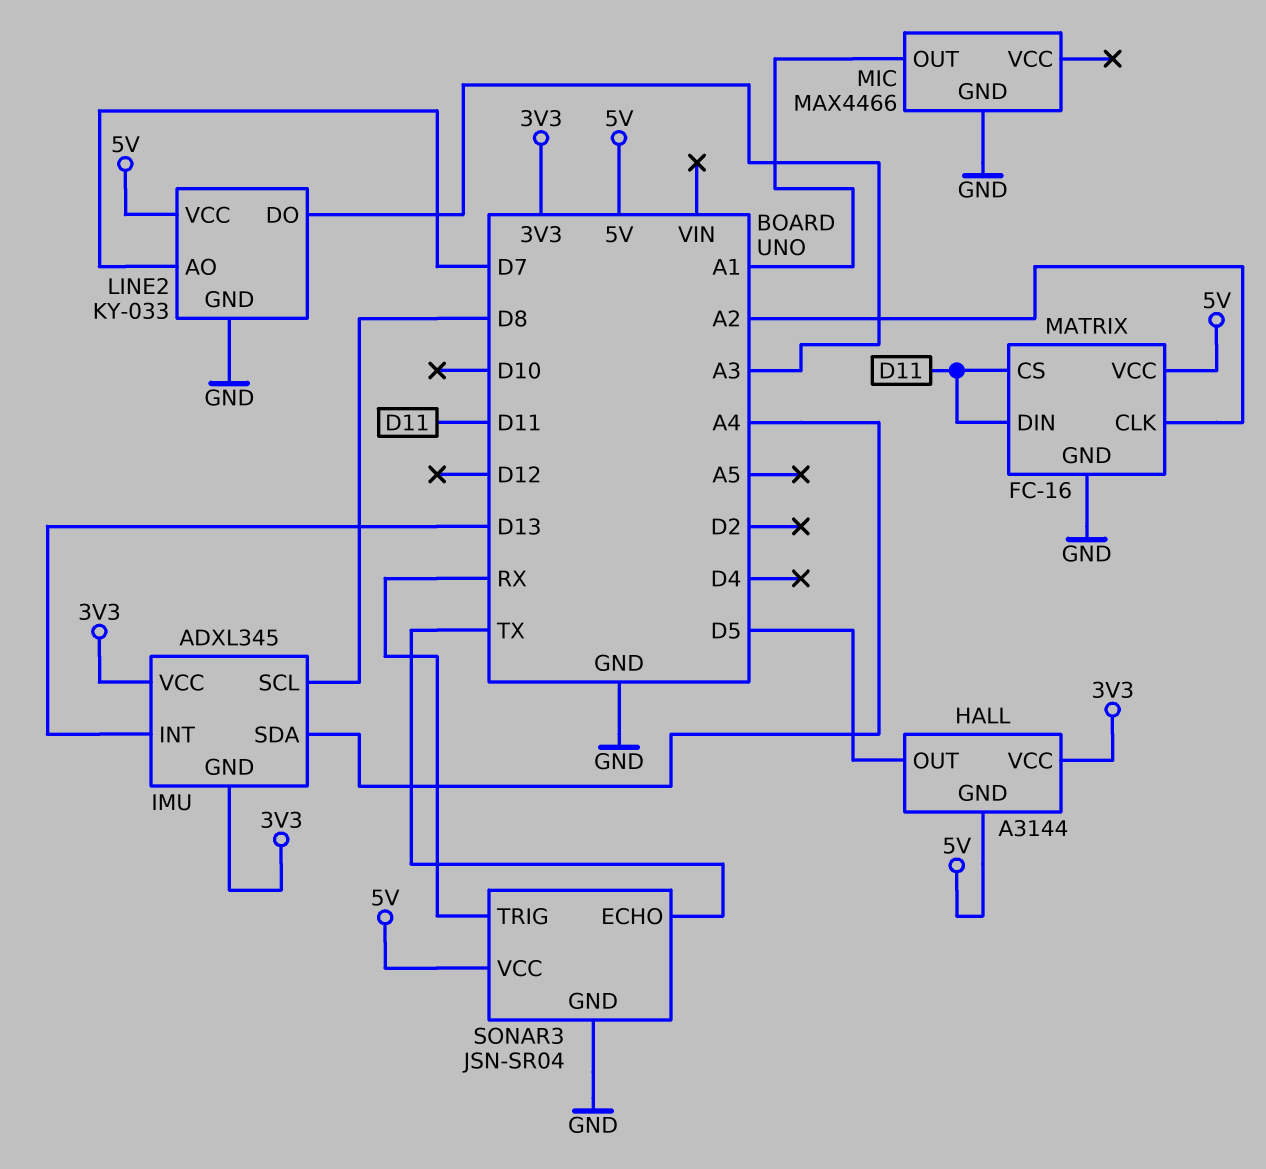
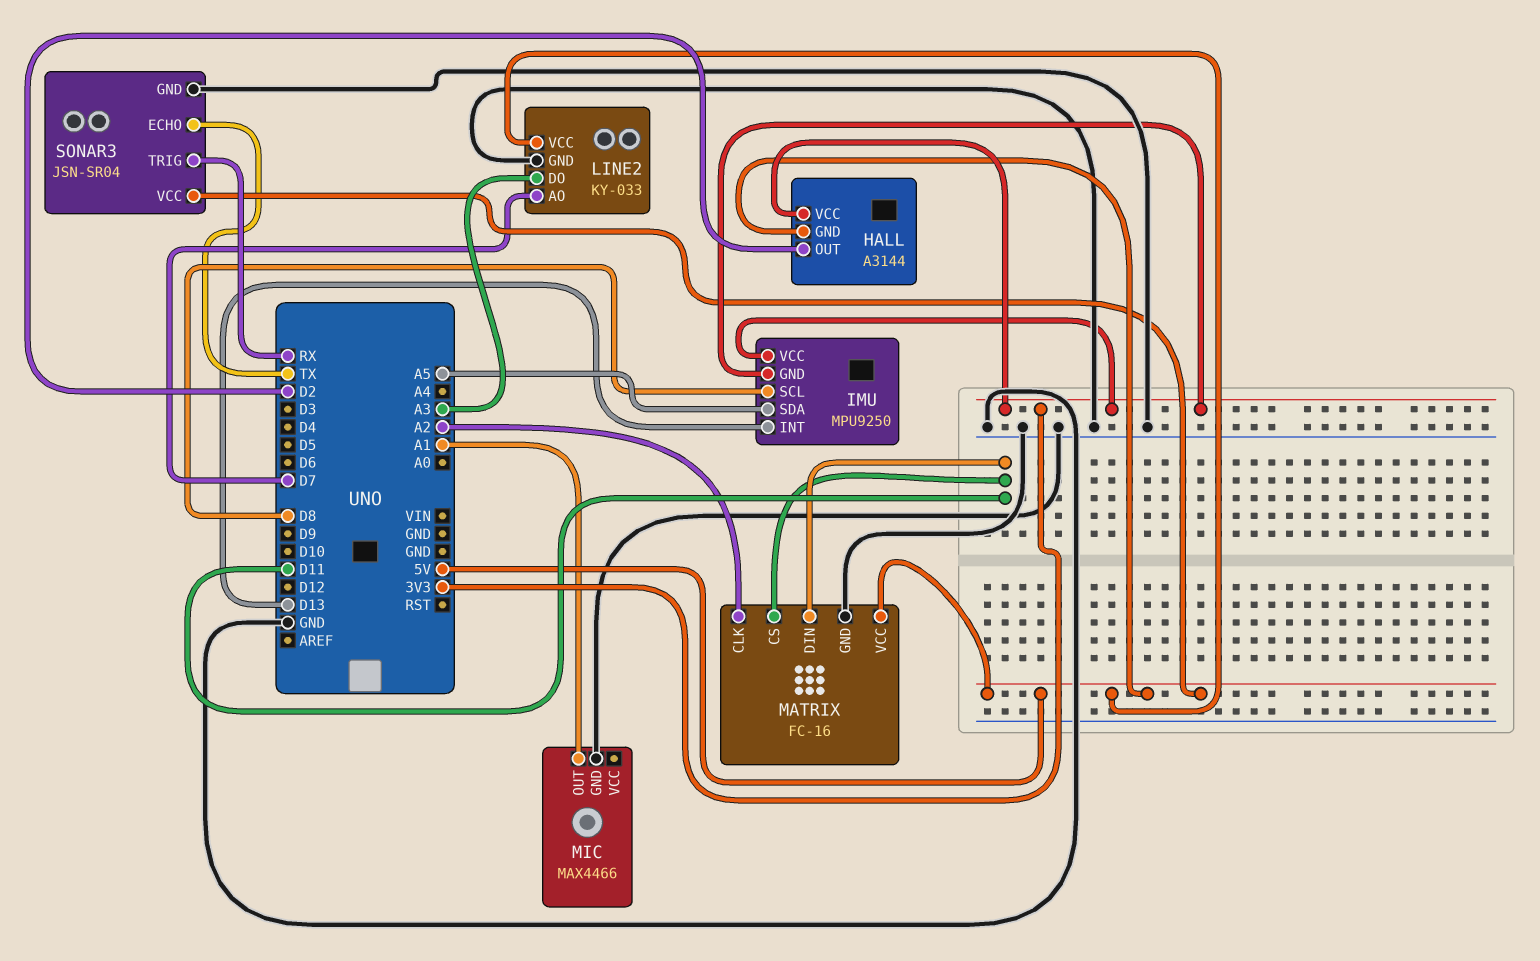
HALL pin OUT: D5 -> D2
IMU: ADXL345 -> MPU9250
IMU pin SDA: A4 -> A5

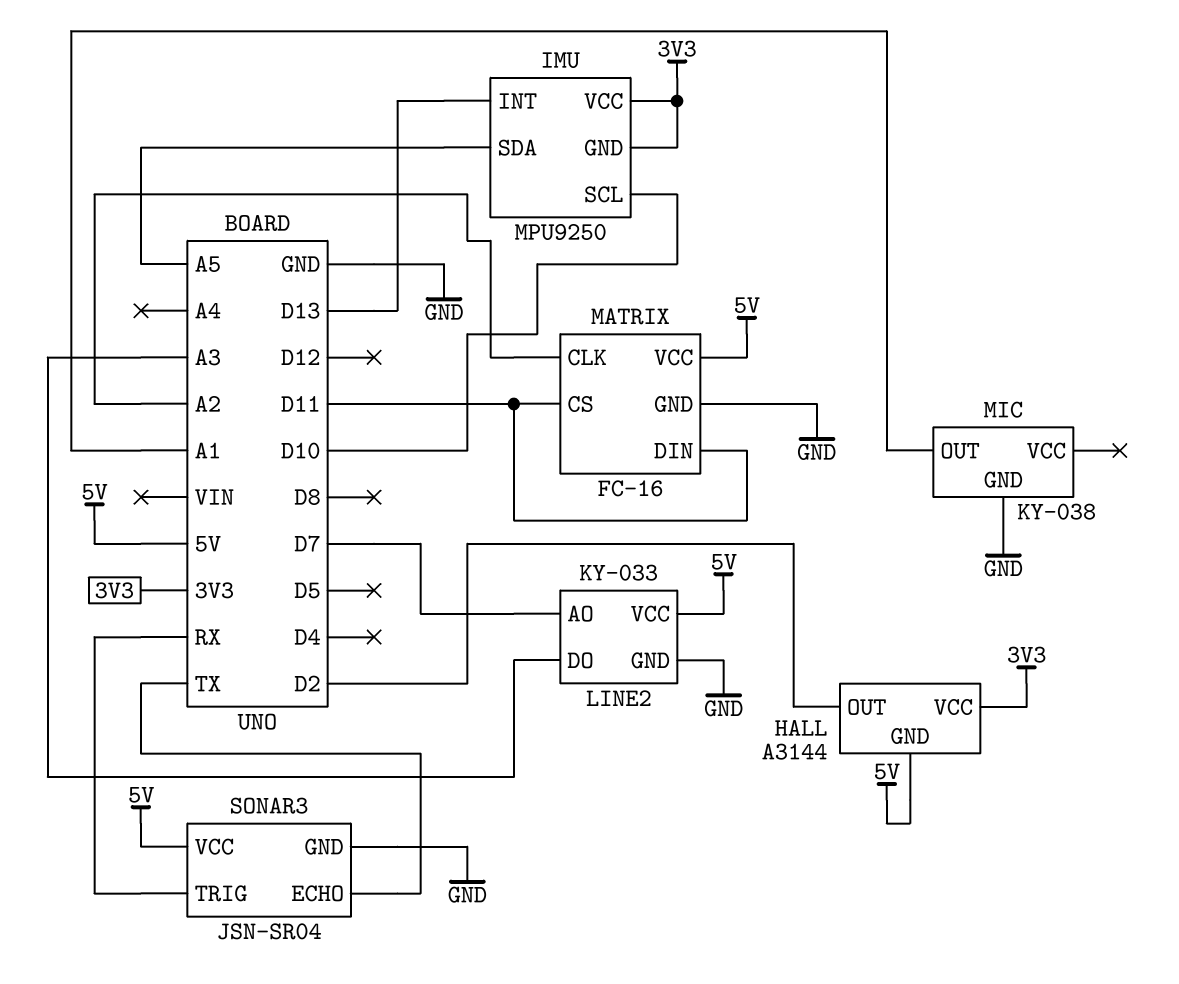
IMU pin SCL: D8 -> D10
MIC: MAX4466 -> KY-038

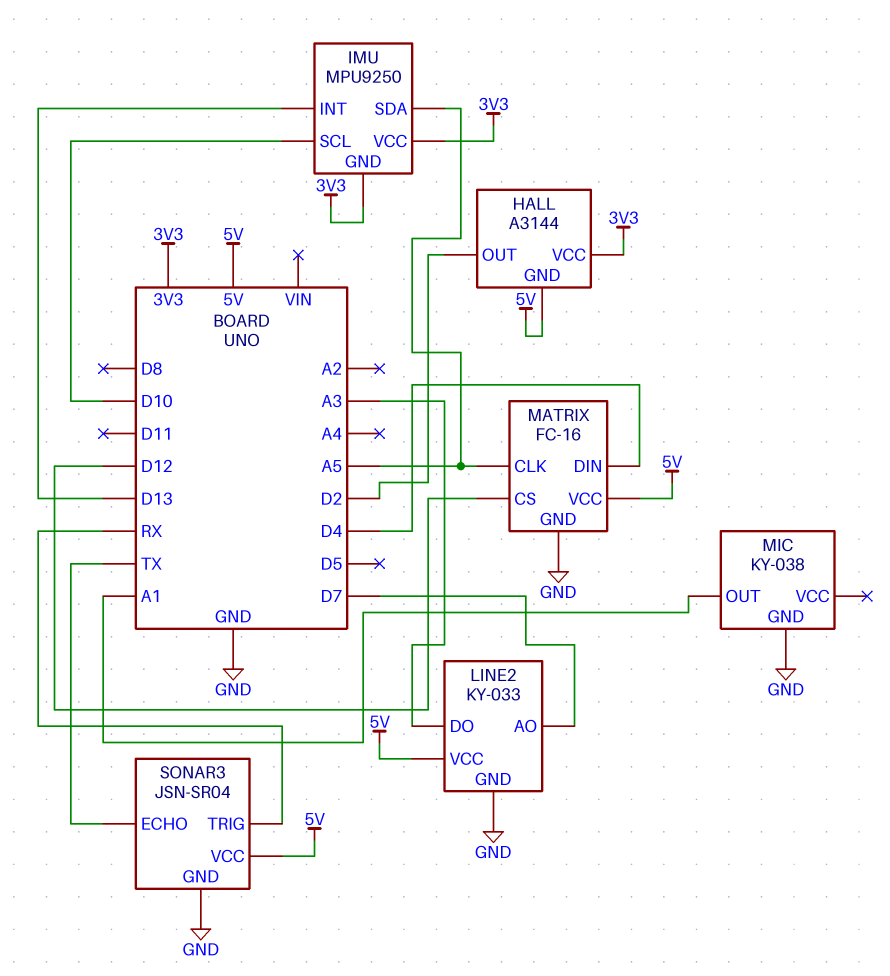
MATRIX pin CLK: A2 -> A5
MATRIX pin CS: D11 -> D12
MATRIX pin DIN: D11 -> D4

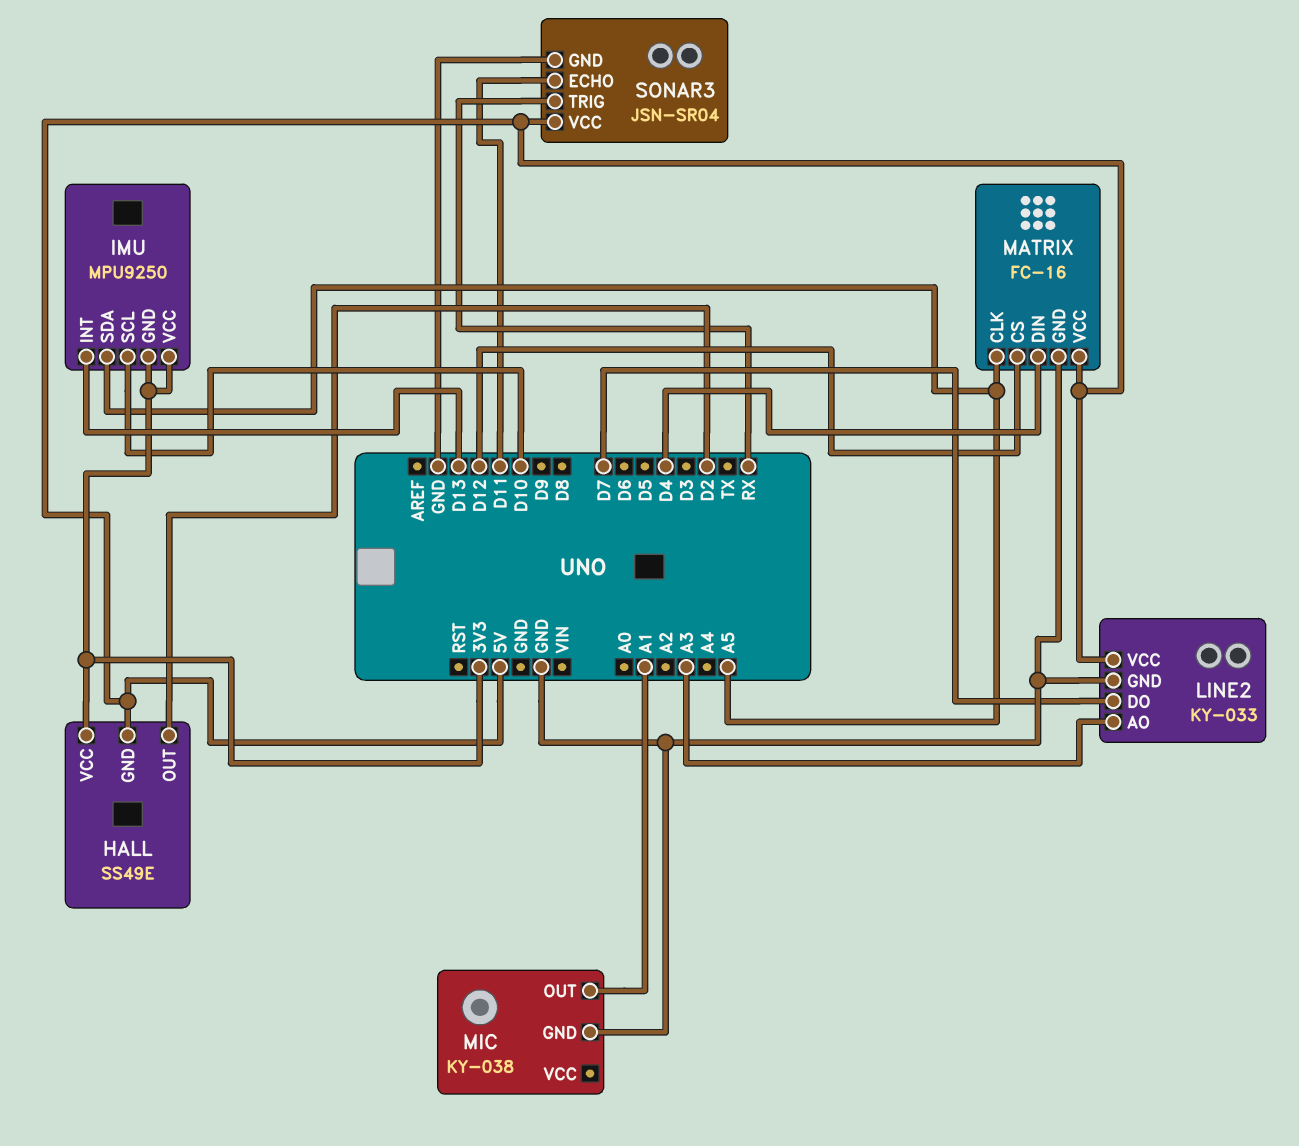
HALL: A3144 -> SS49E
LINE2 pin AO: D7 -> A3
LINE2 pin DO: A3 -> D7
SONAR3 pin ECHO: TX -> D11

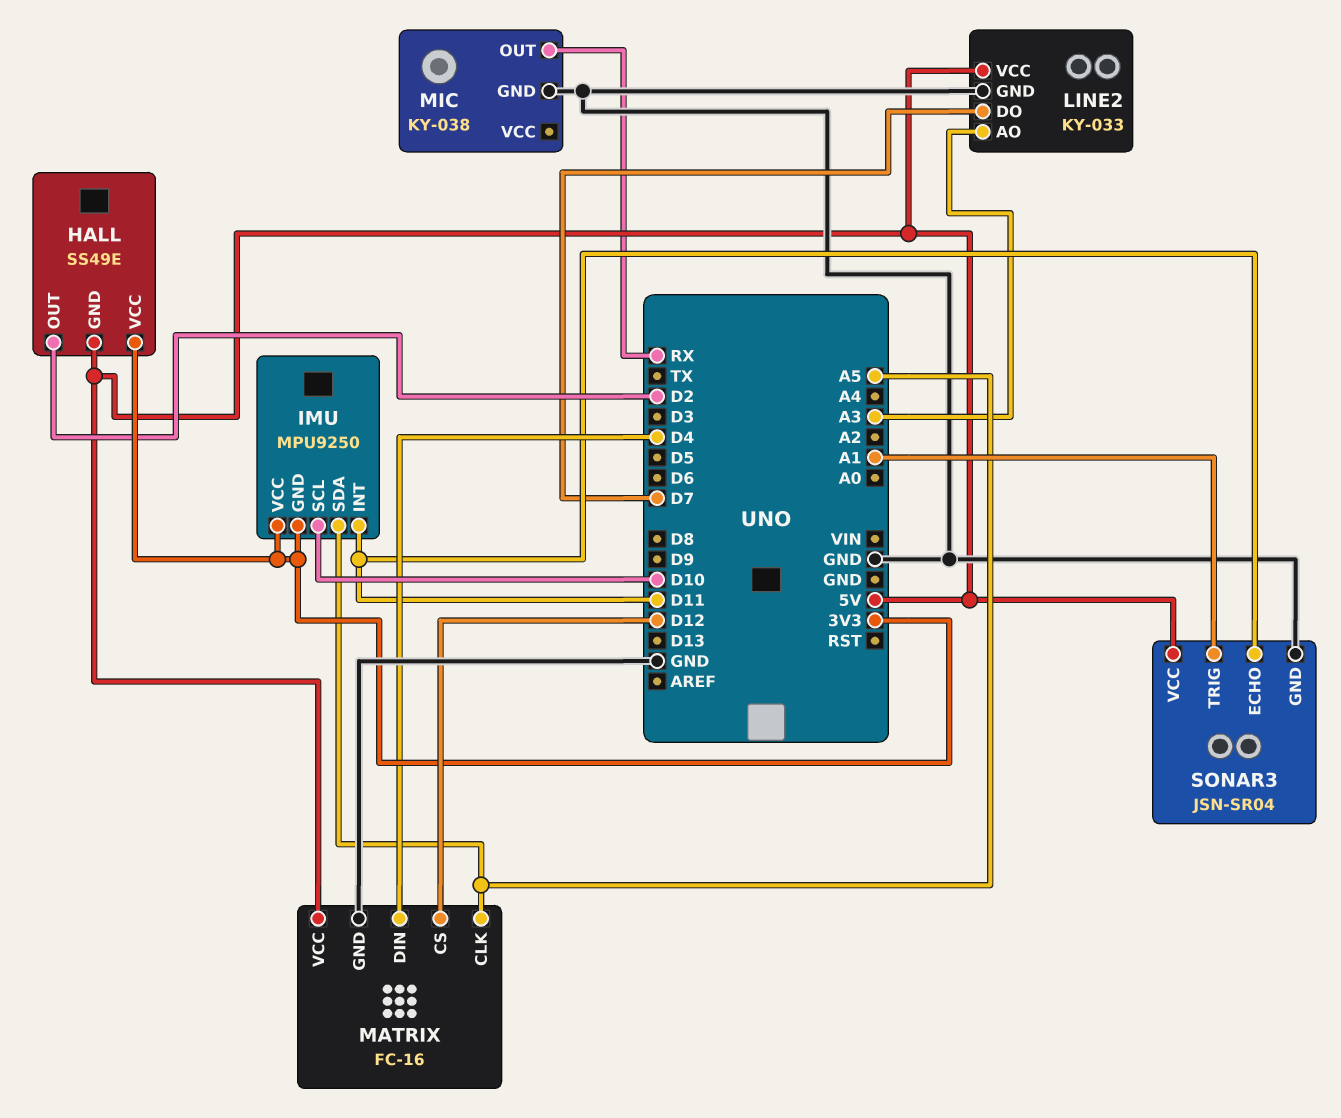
IMU pin INT: D13 -> D11
MIC pin OUT: A1 -> RX
SONAR3 pin TRIG: RX -> A1

